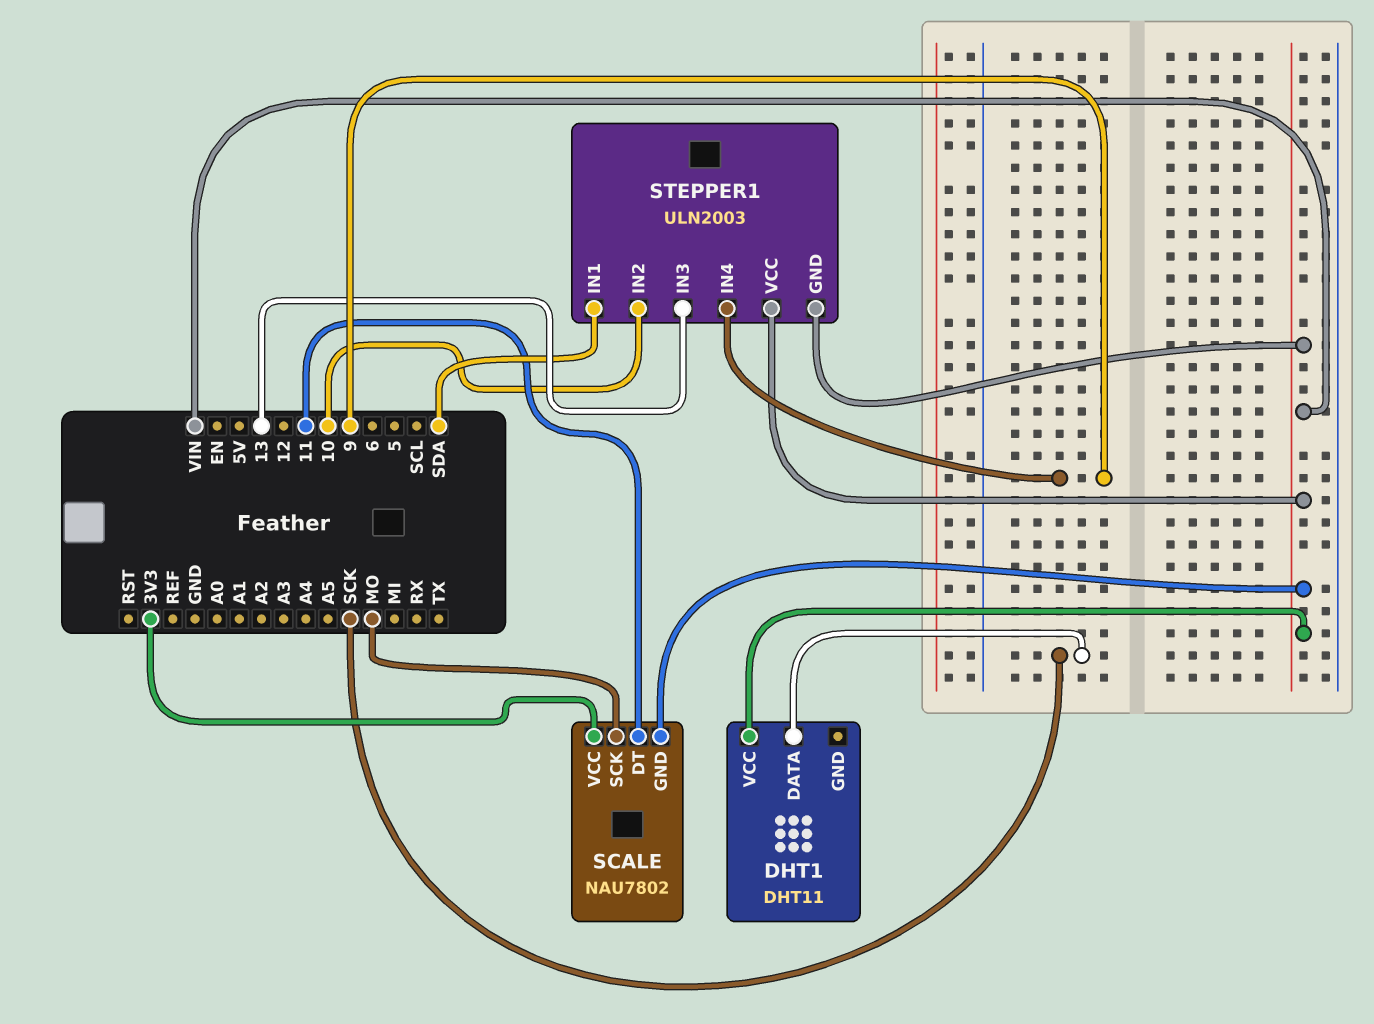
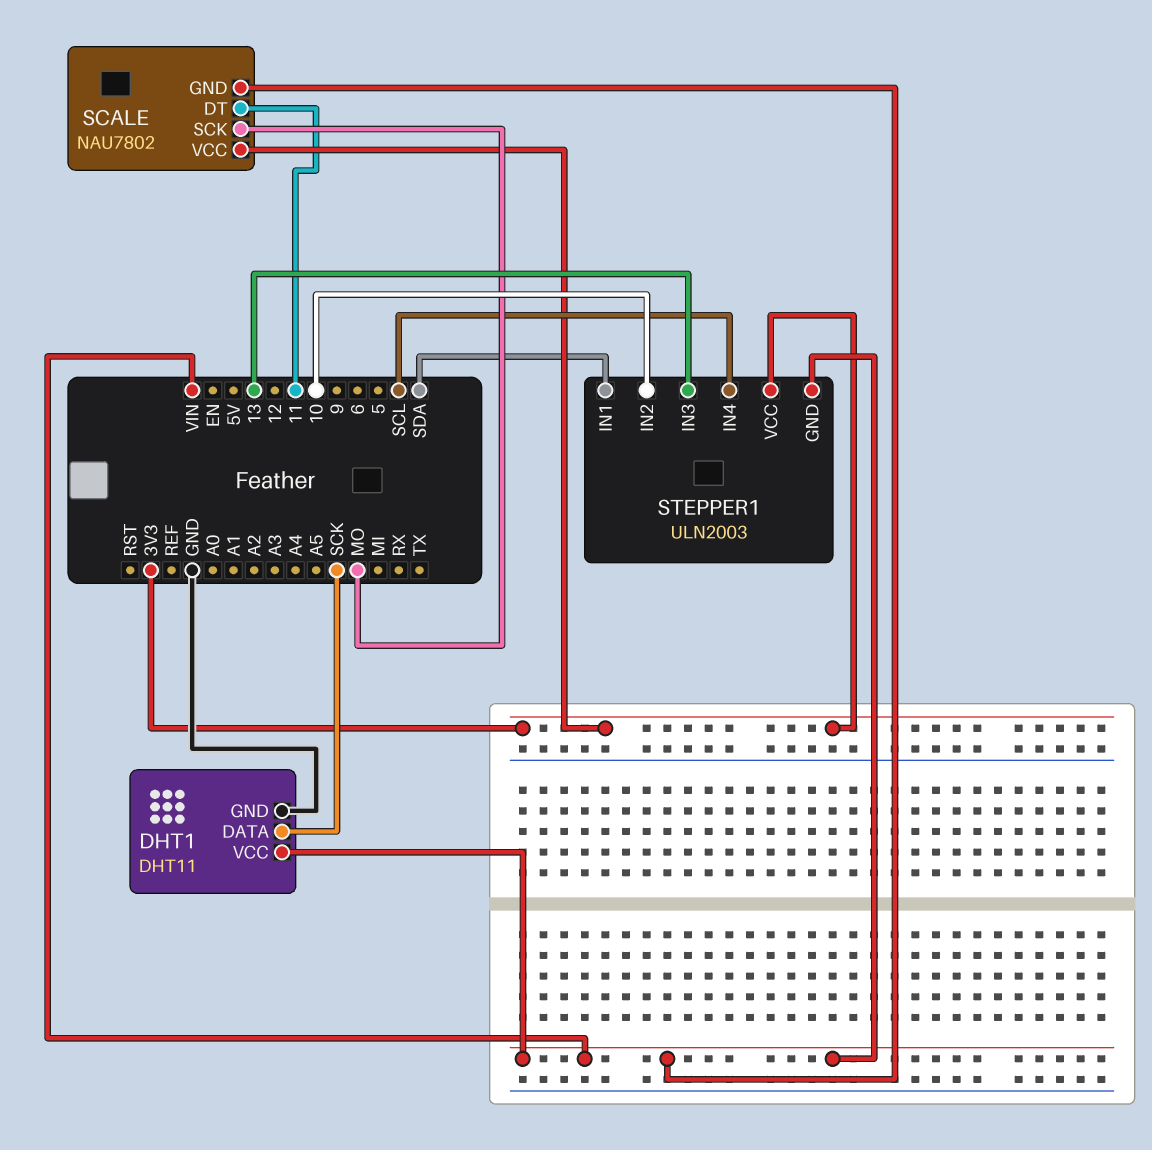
DHT1 pin GND: none -> GND
STEPPER1 pin IN4: 9 -> SCL
STEPPER1 pin VCC: VIN -> 3V3

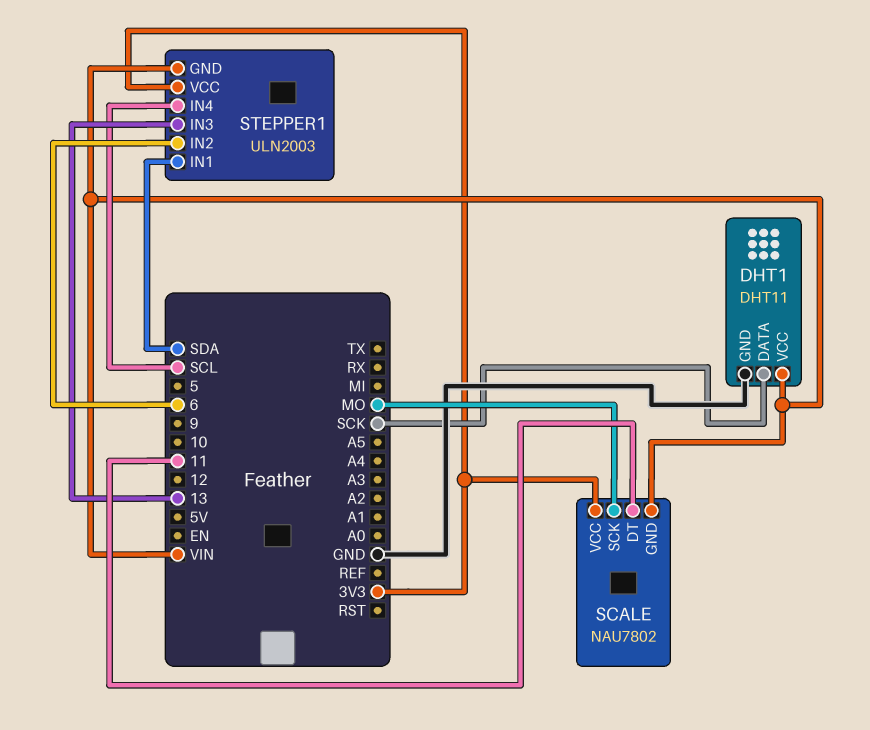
STEPPER1 pin IN2: 10 -> 6

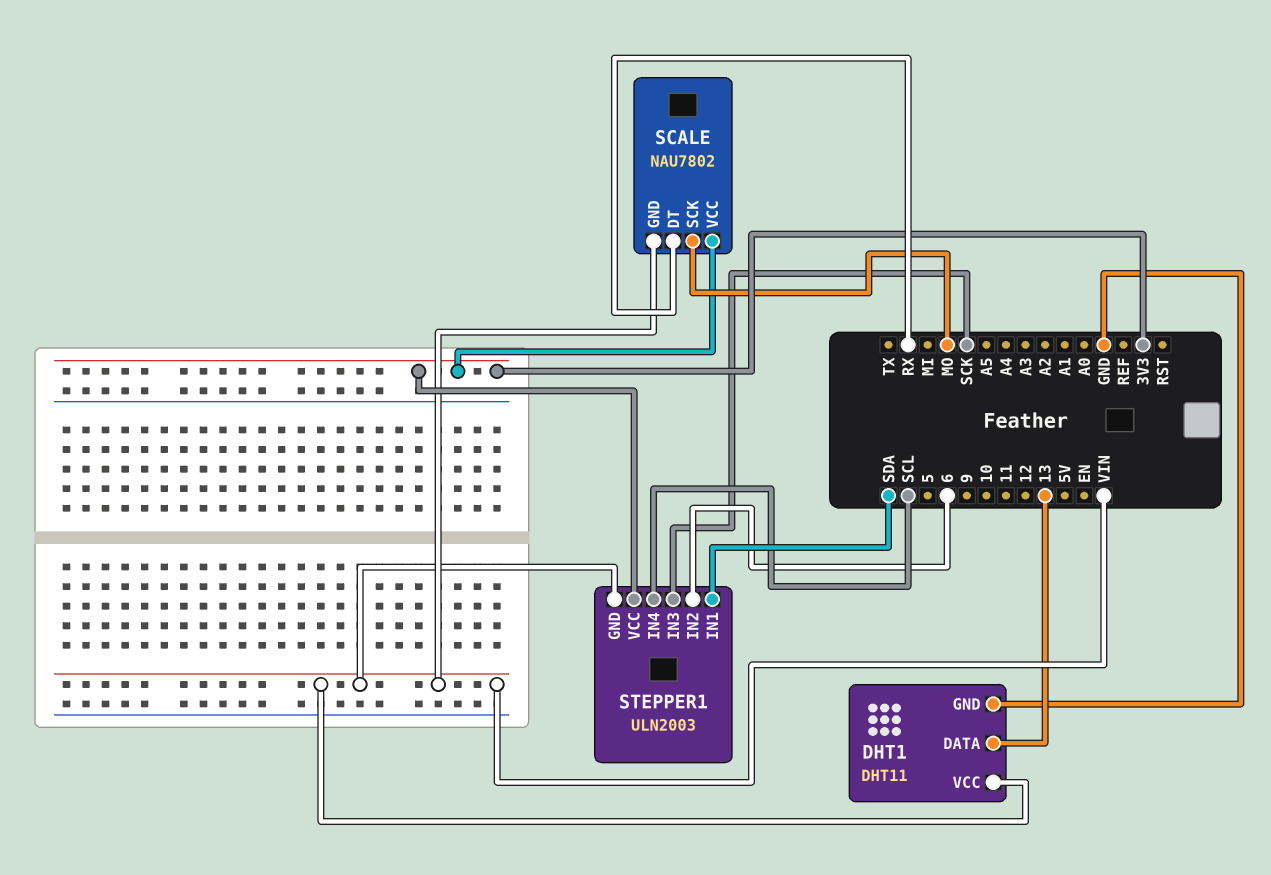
DHT1 pin DATA: SCK -> 13
SCALE pin DT: 11 -> RX
STEPPER1 pin IN3: 13 -> SCK

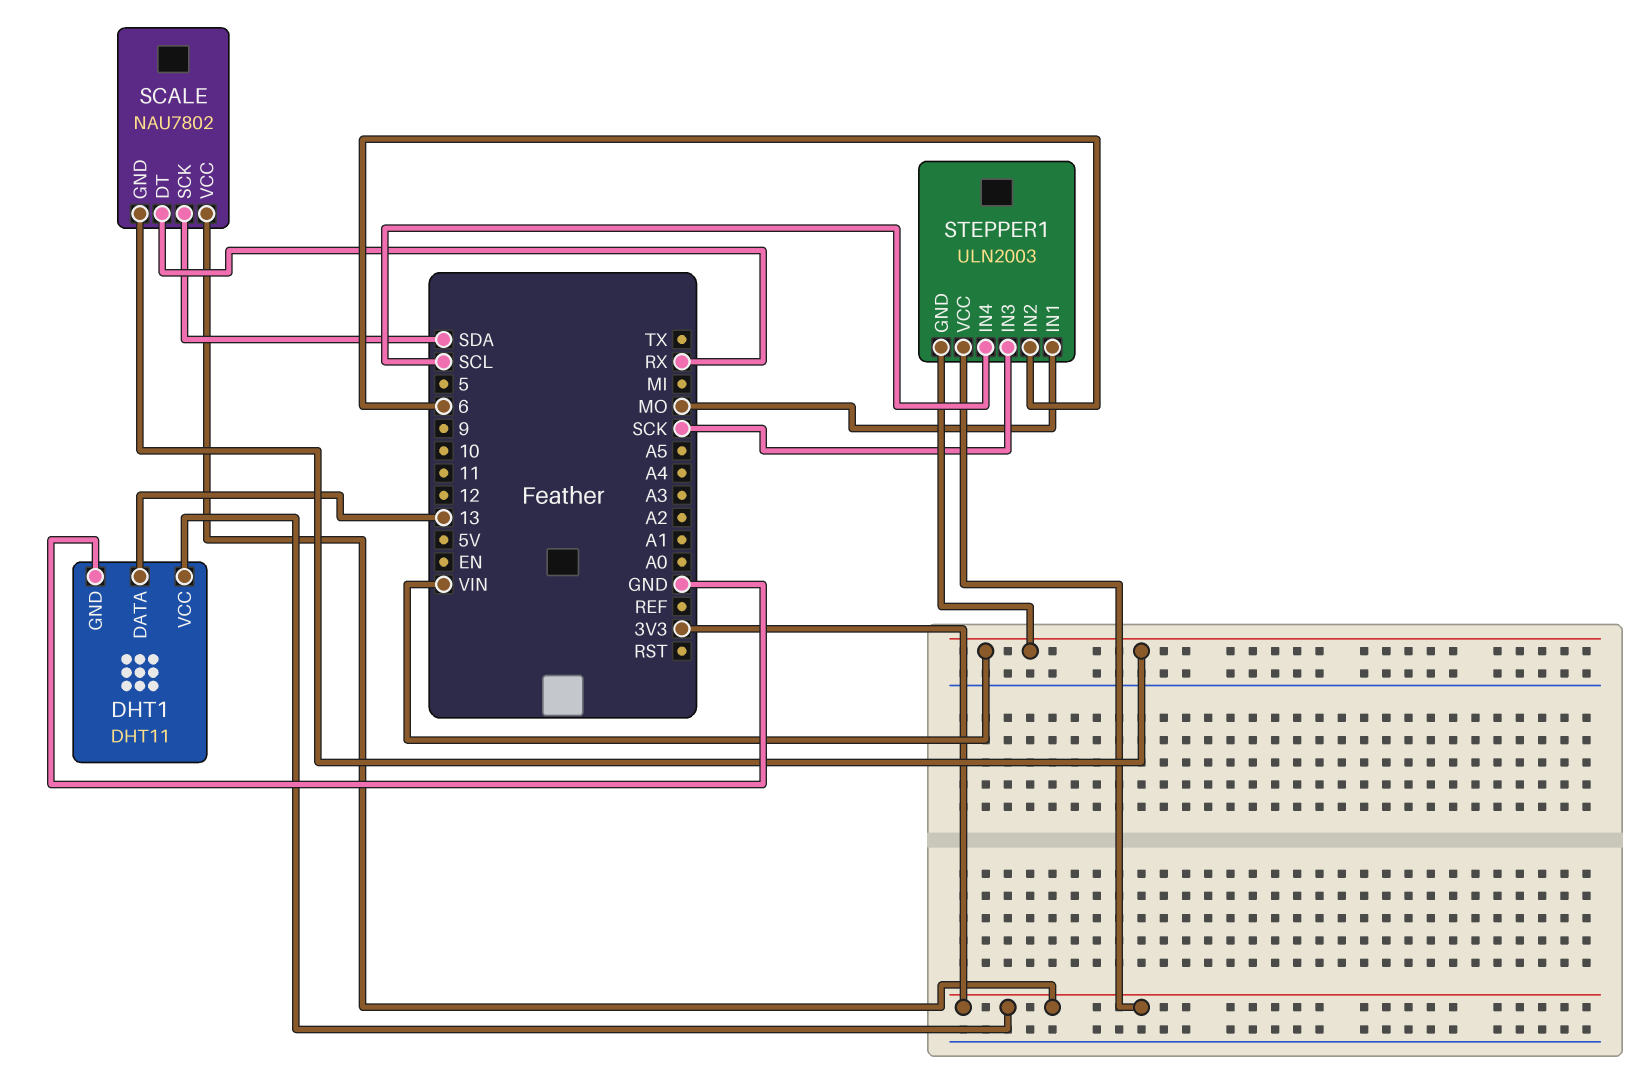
DHT1 pin VCC: VIN -> 3V3
SCALE pin SCK: MO -> SDA
STEPPER1 pin IN1: SDA -> MO

